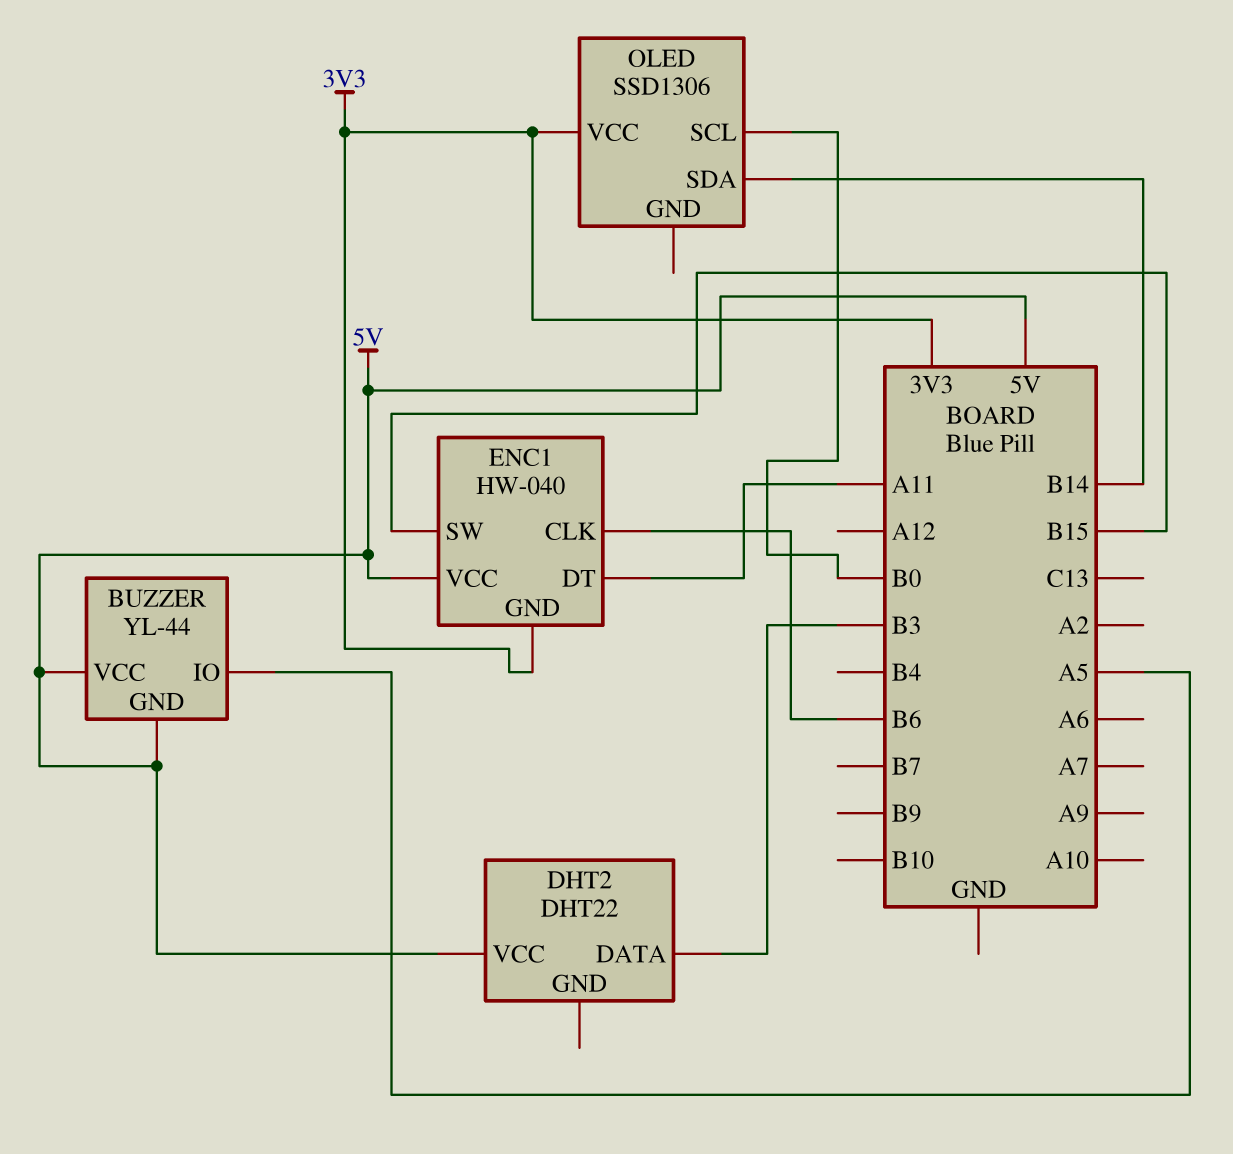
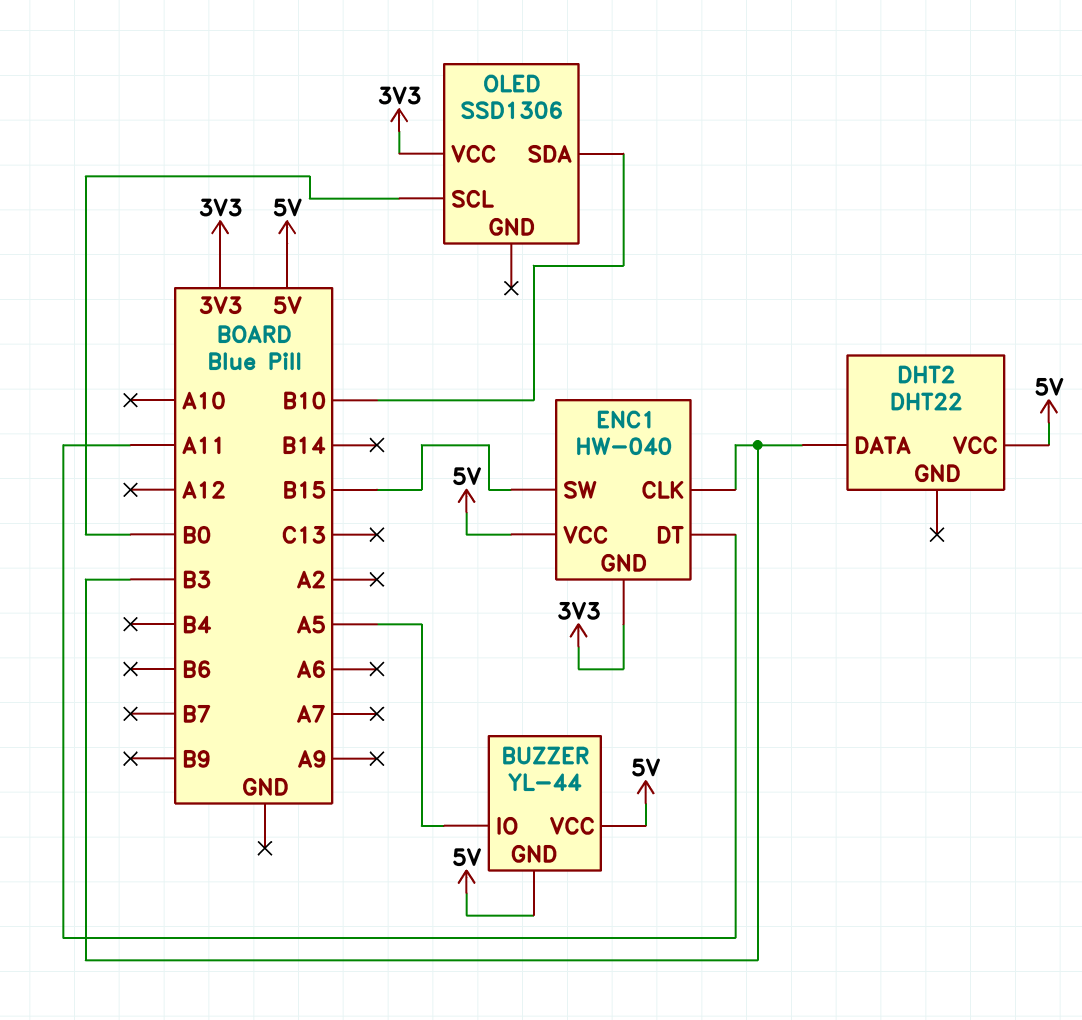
ENC1 pin CLK: B6 -> B3
OLED pin SDA: B14 -> B10

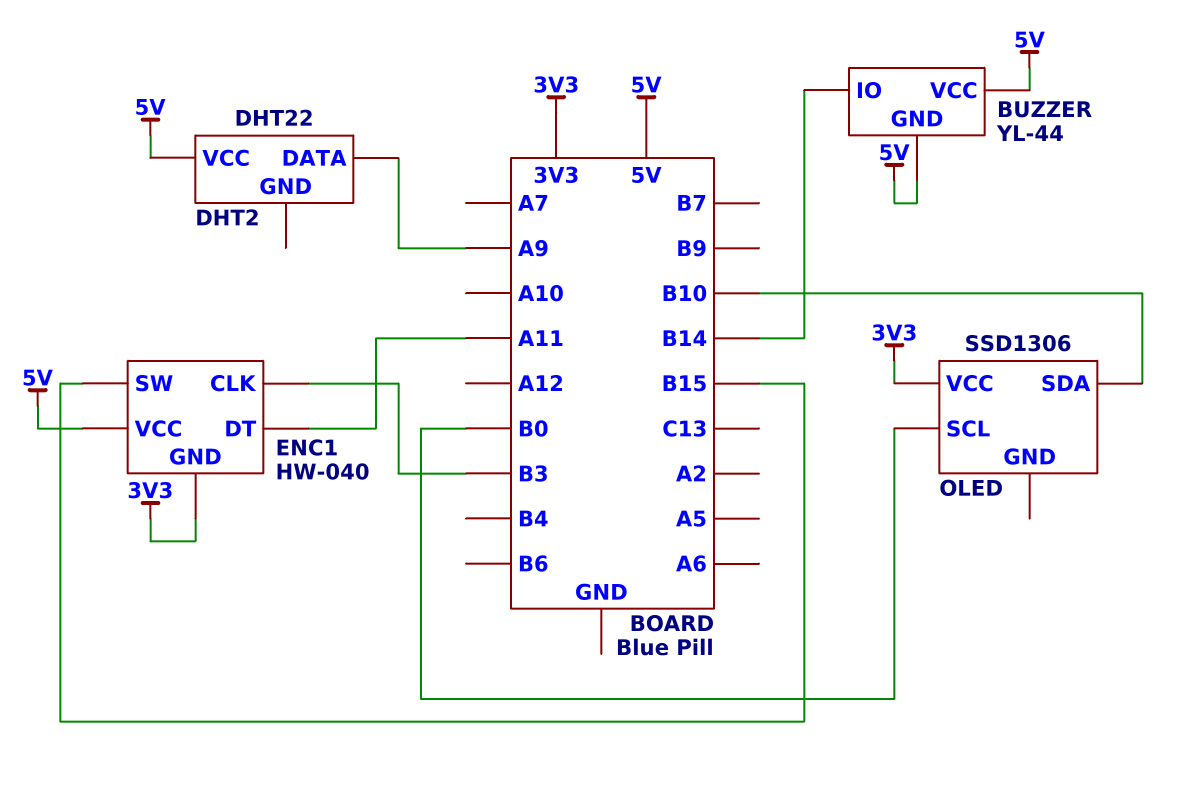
BUZZER pin IO: A5 -> B14
DHT2 pin DATA: B3 -> A9

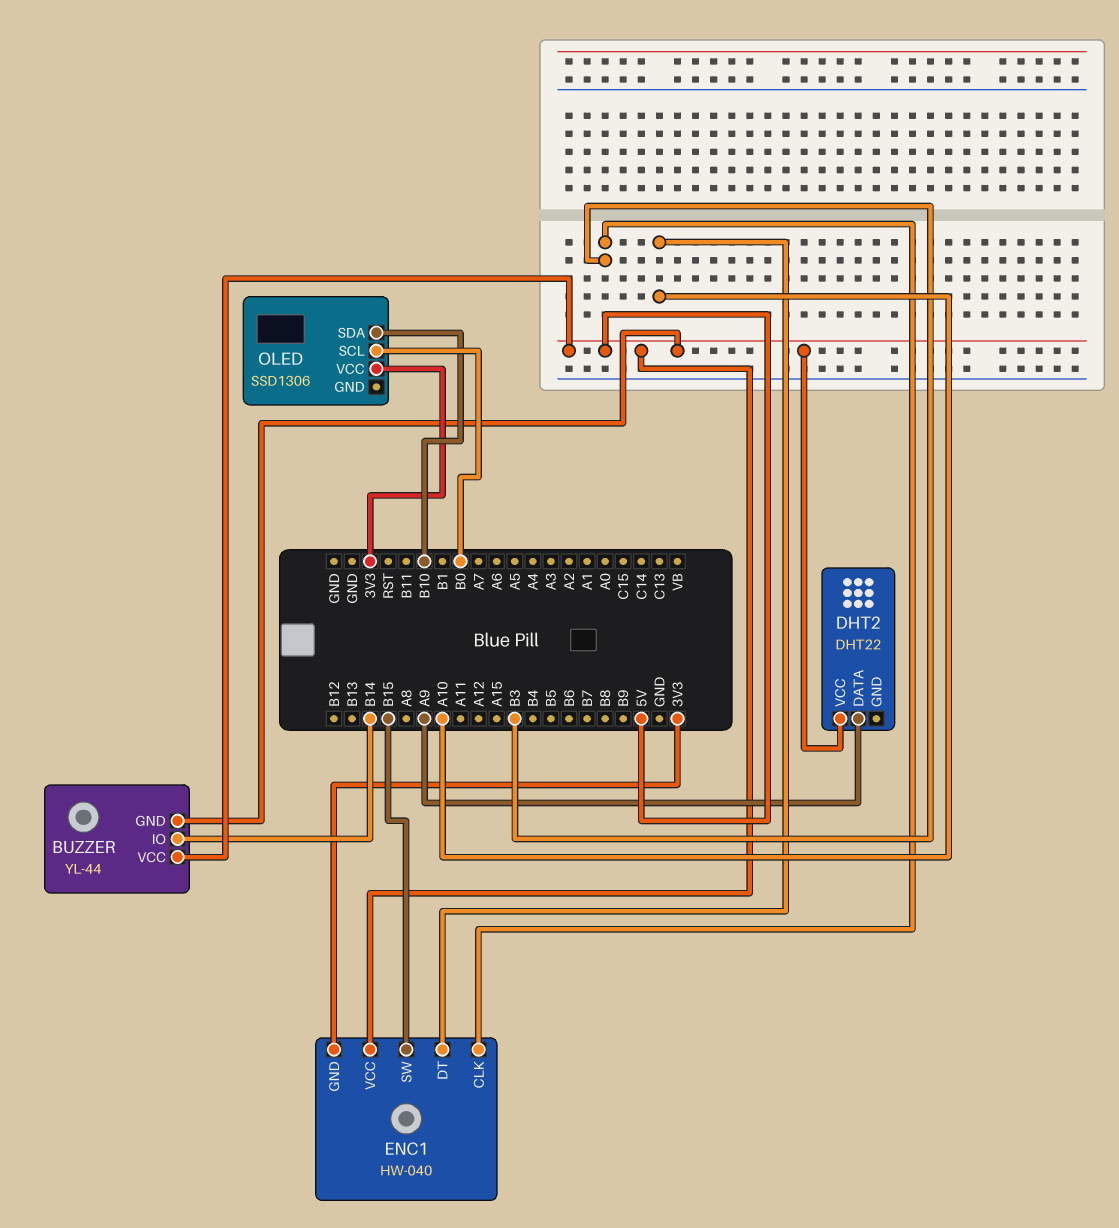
ENC1 pin DT: A11 -> A10

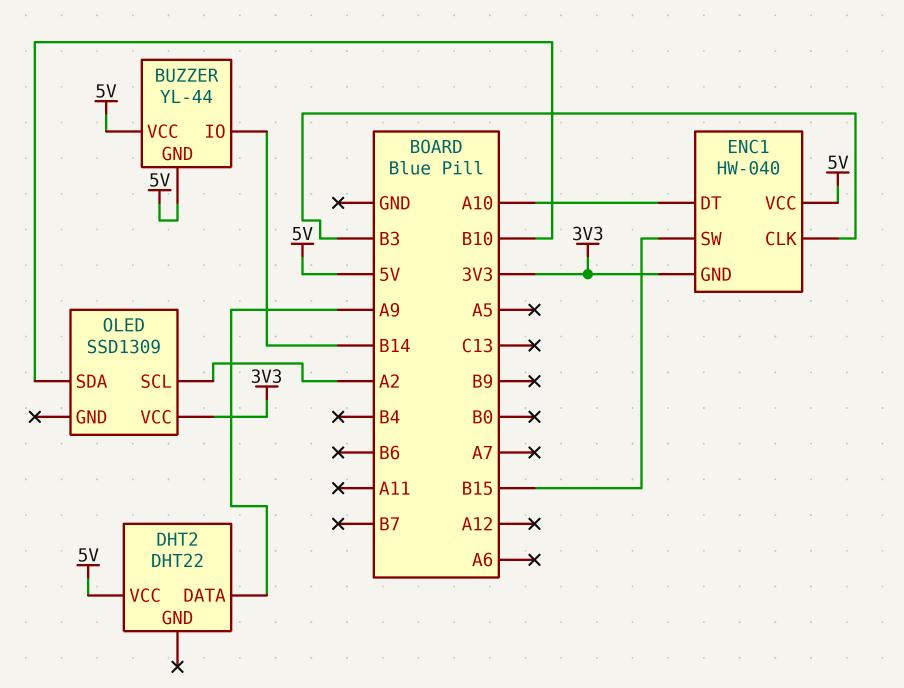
OLED: SSD1306 -> SSD1309
OLED pin SCL: B0 -> A2

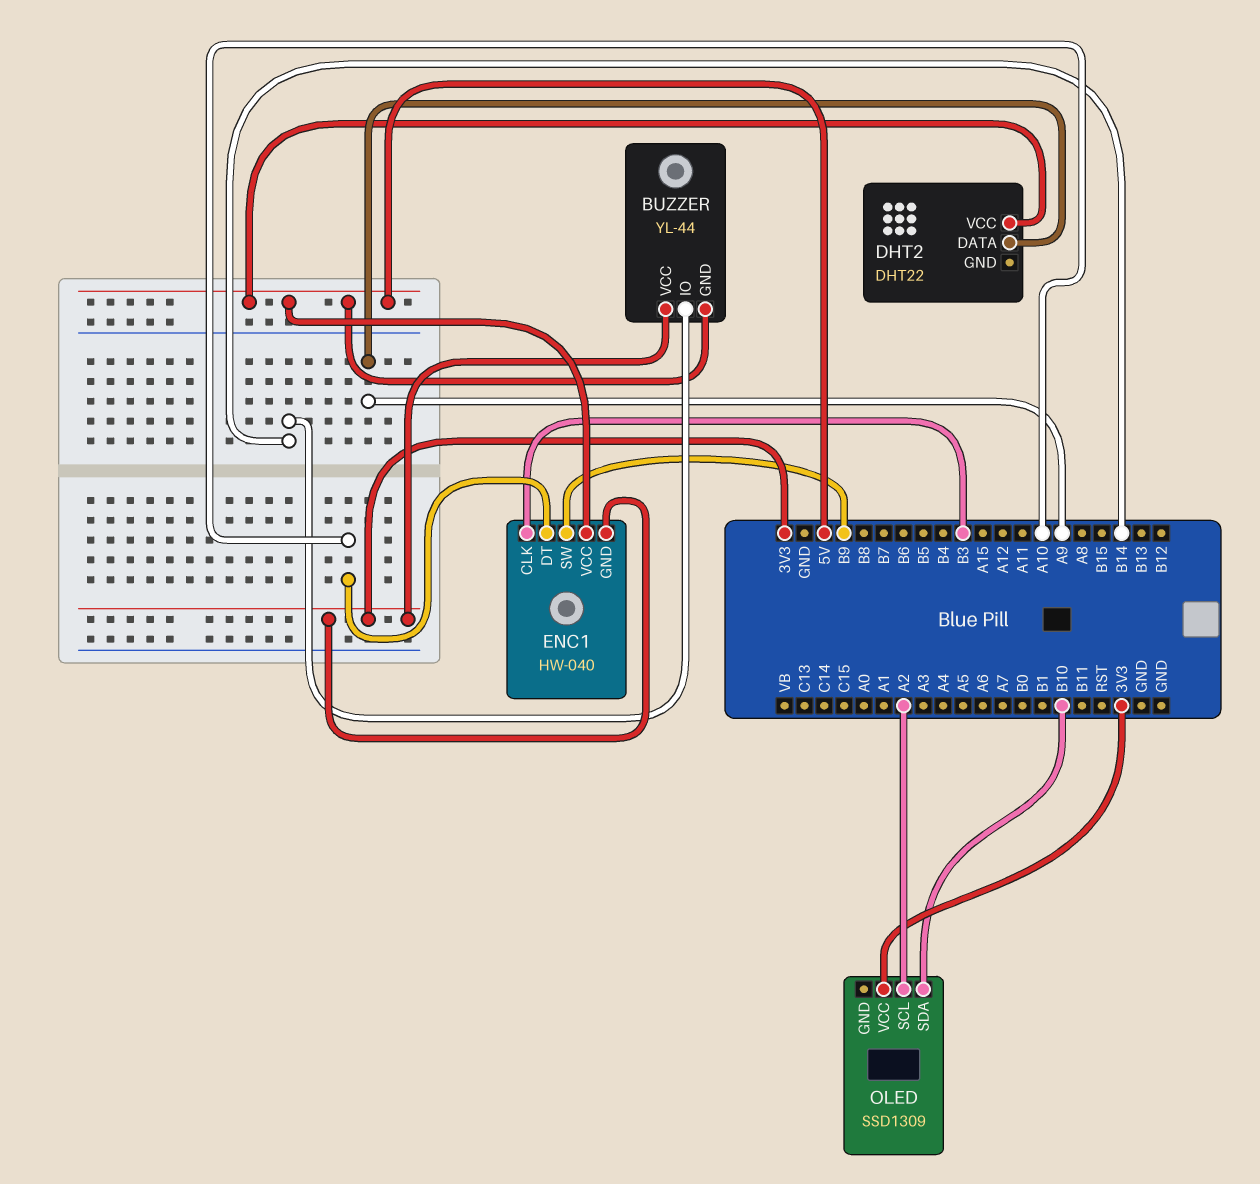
BUZZER pin VCC: 5V -> 3V3
ENC1 pin SW: B15 -> B9

